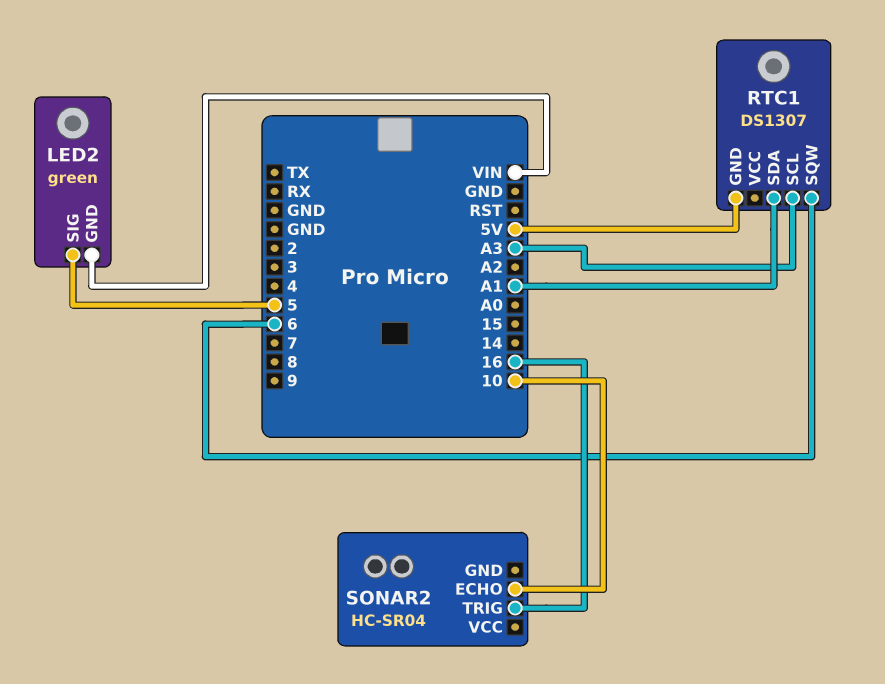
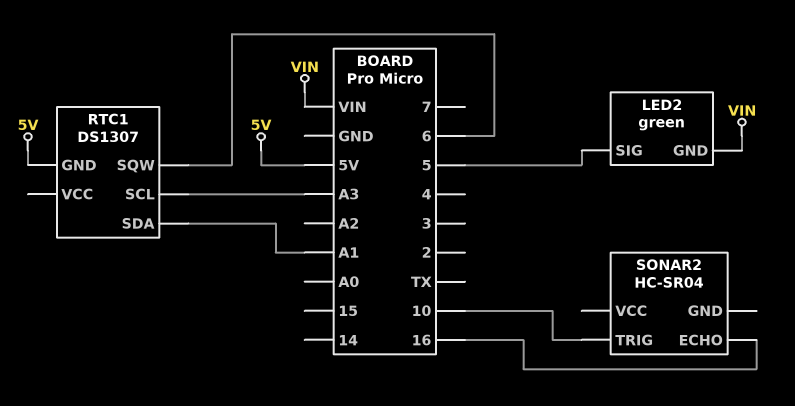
SONAR2 pin ECHO: 10 -> 16
SONAR2 pin TRIG: 16 -> 10

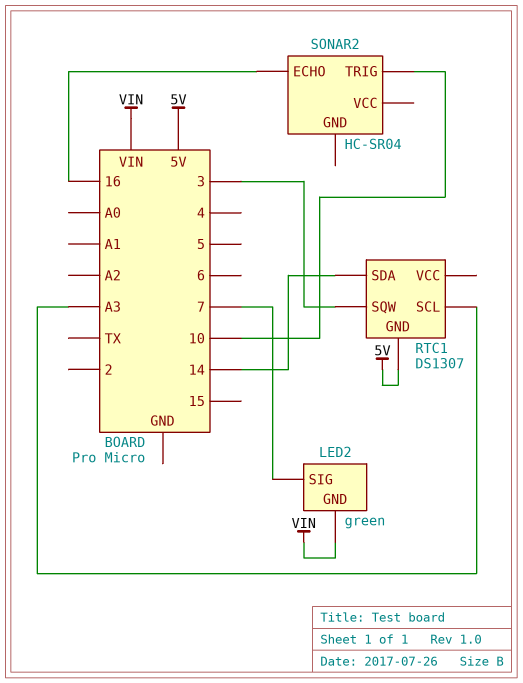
LED2 pin SIG: 5 -> 7
RTC1 pin SDA: A1 -> 14
RTC1 pin SQW: 6 -> 3

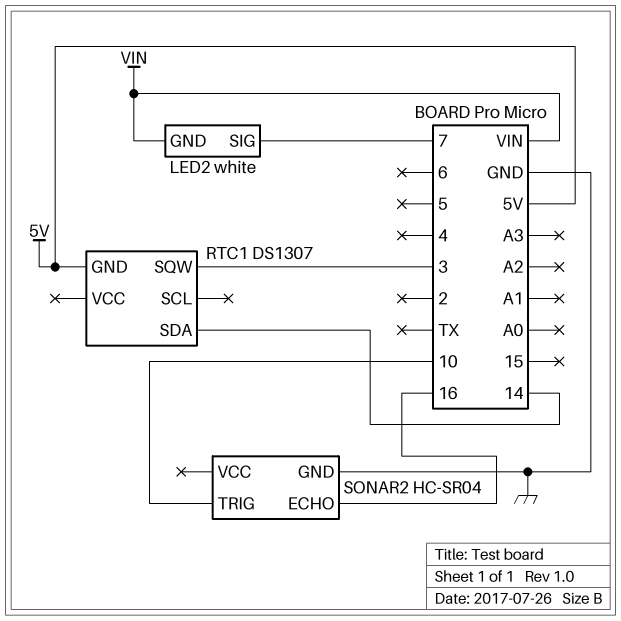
LED2: green -> white
RTC1 pin SCL: A3 -> none
SONAR2 pin GND: none -> GND

